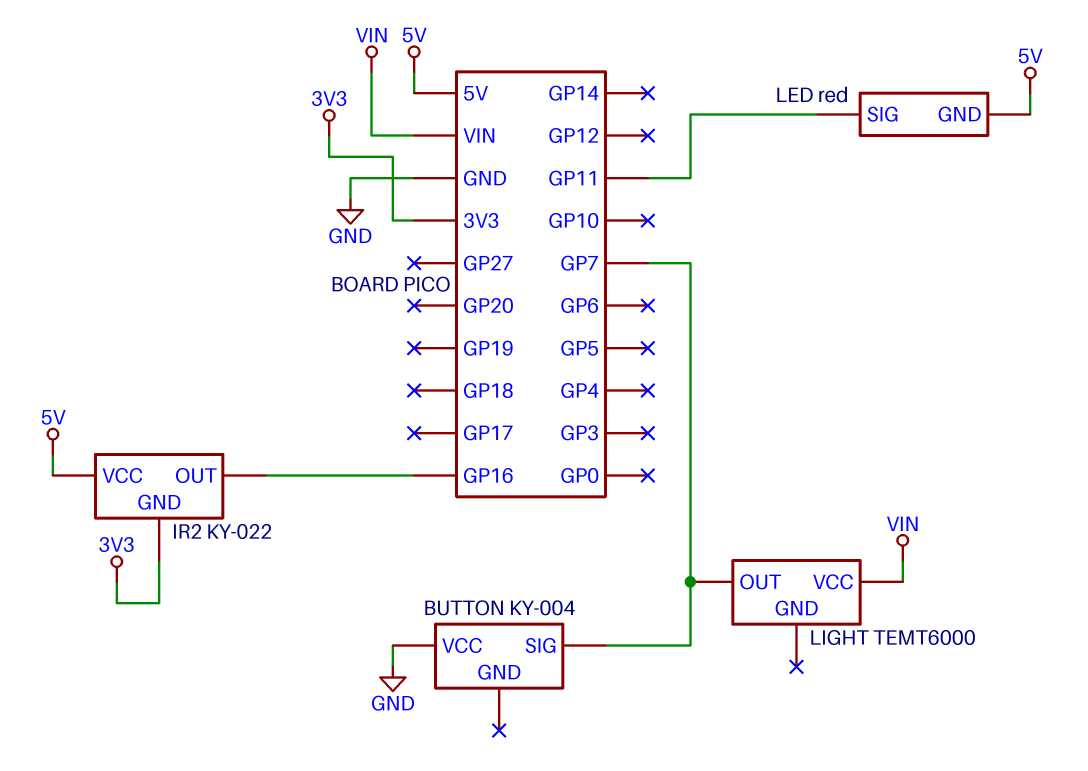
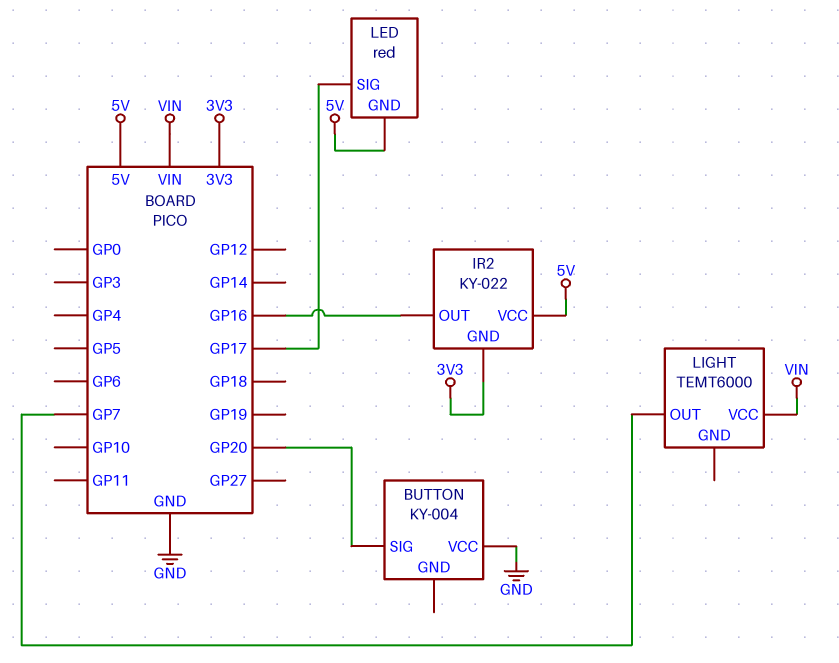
BUTTON pin SIG: GP7 -> GP20
LED pin SIG: GP11 -> GP17

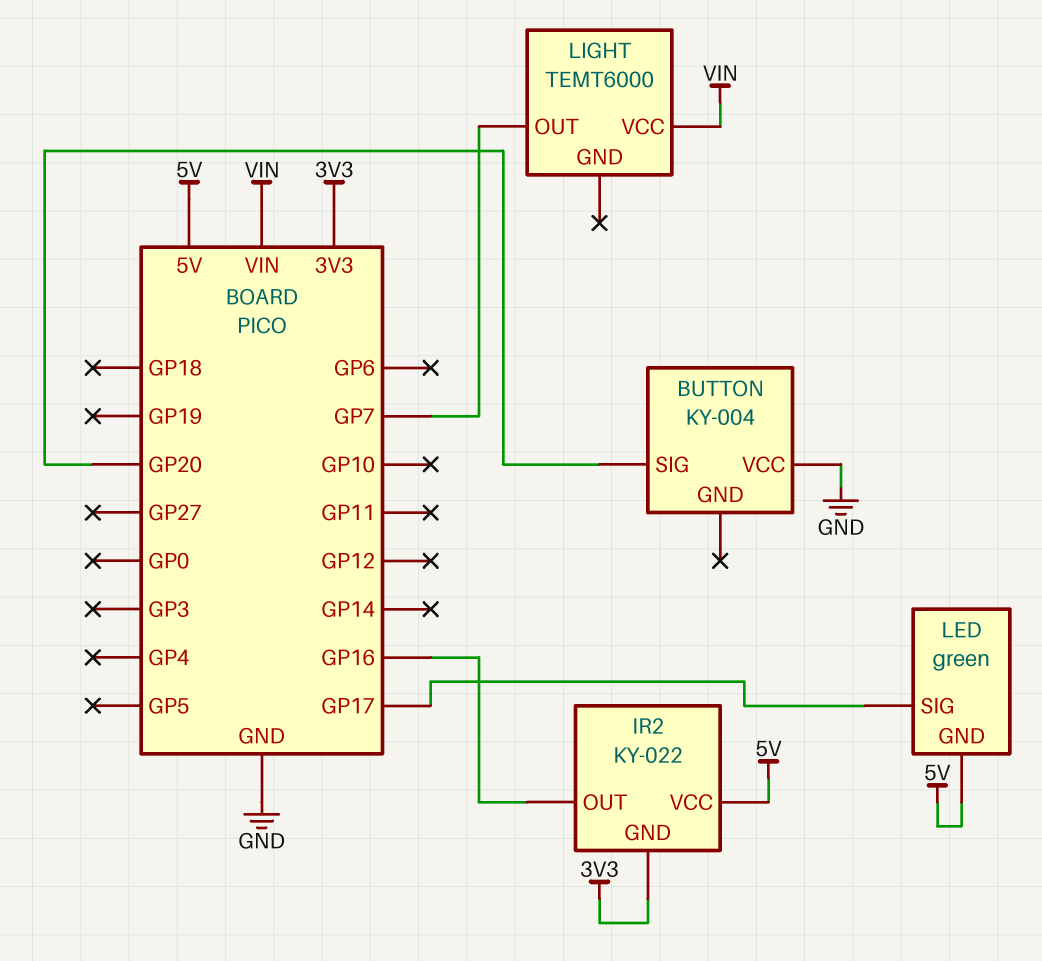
LED: red -> green

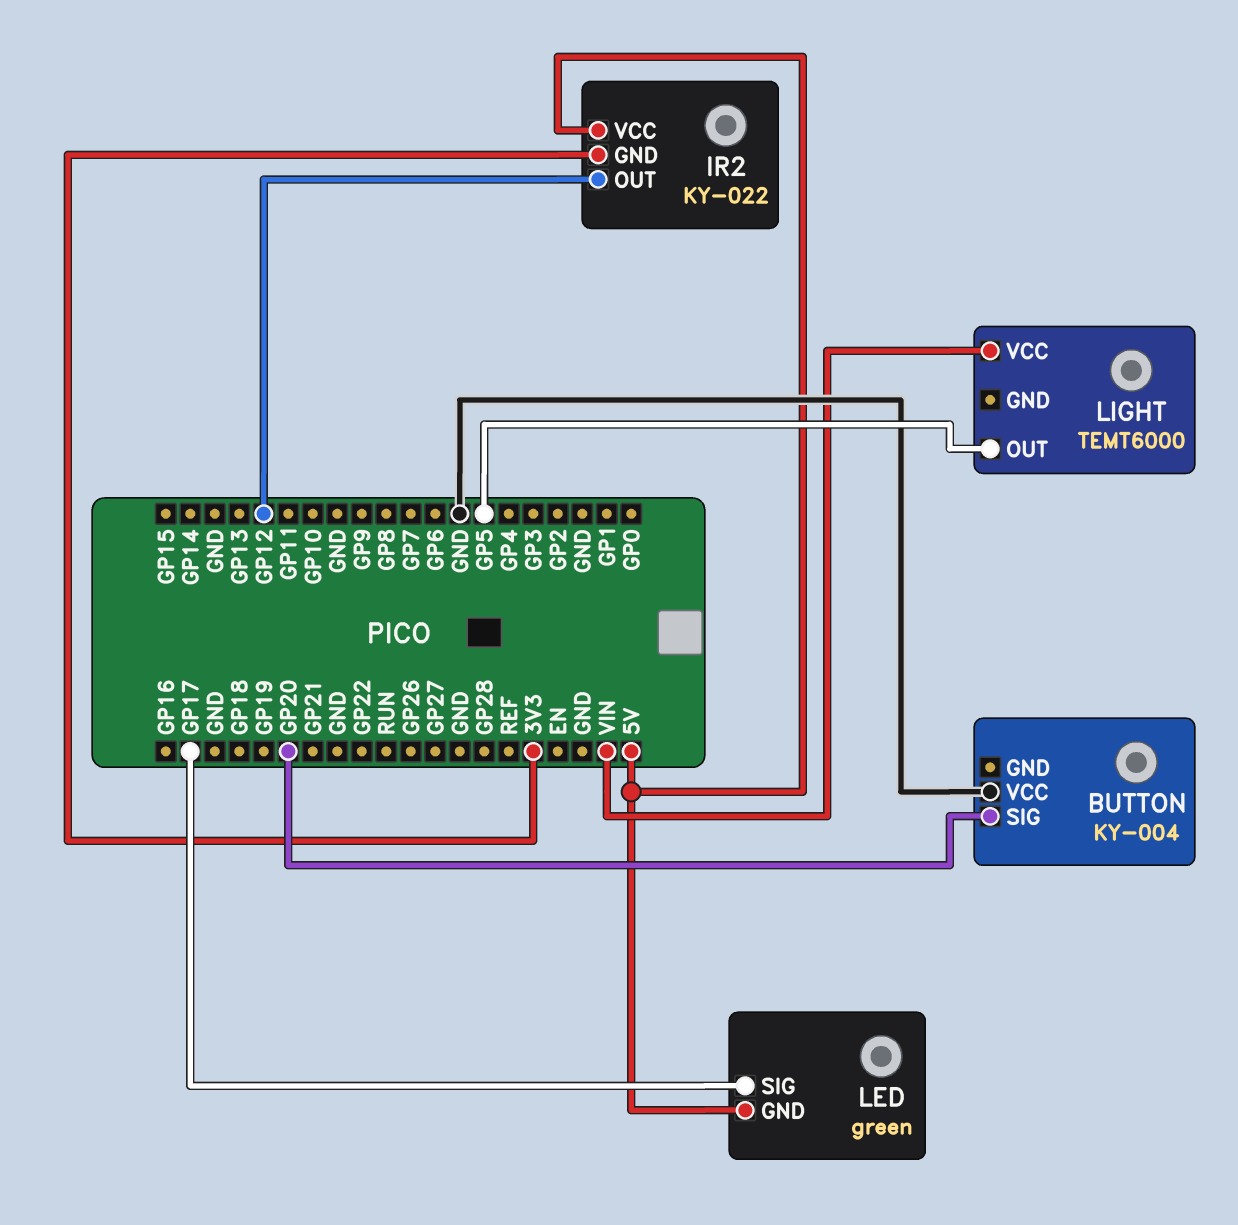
IR2 pin OUT: GP16 -> GP12
LIGHT pin OUT: GP7 -> GP5

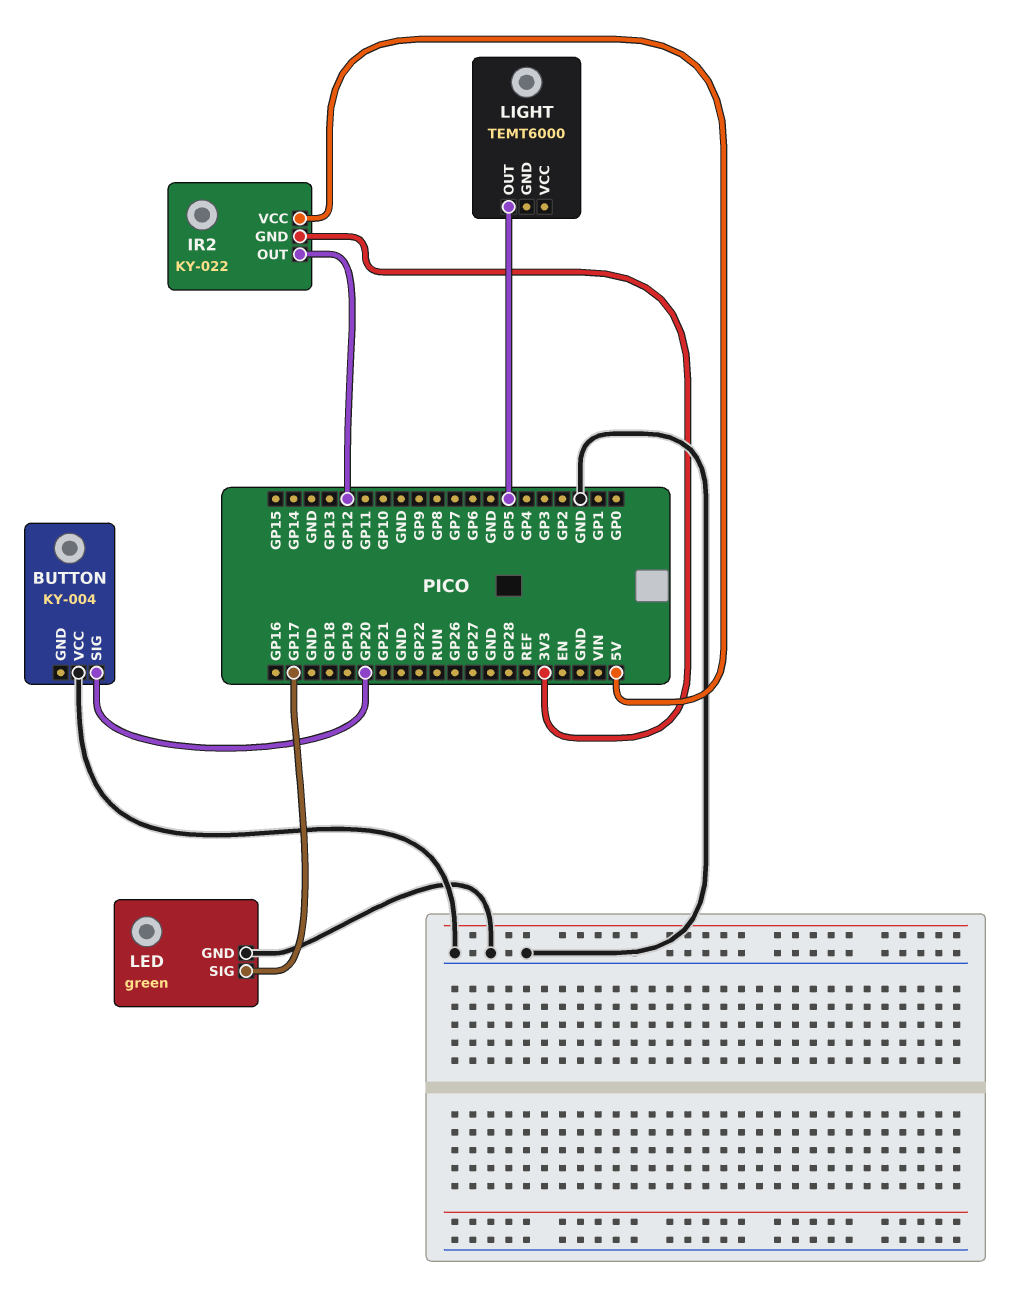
LED pin GND: 5V -> GND
LIGHT pin VCC: VIN -> none

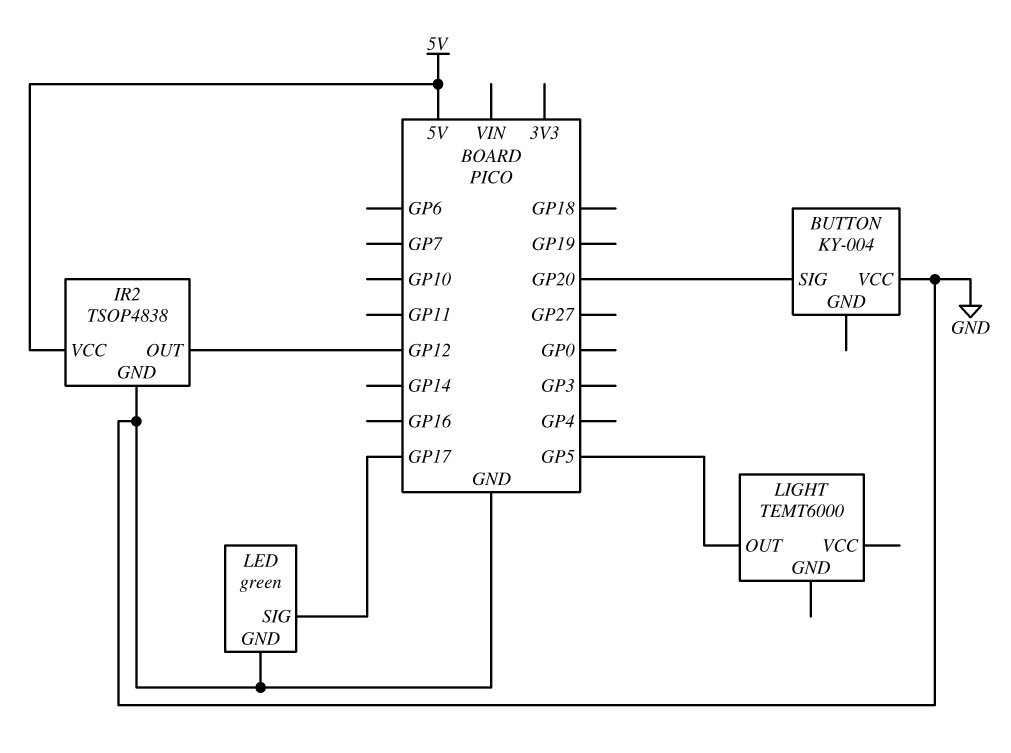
IR2: KY-022 -> TSOP4838
IR2 pin GND: 3V3 -> GND

